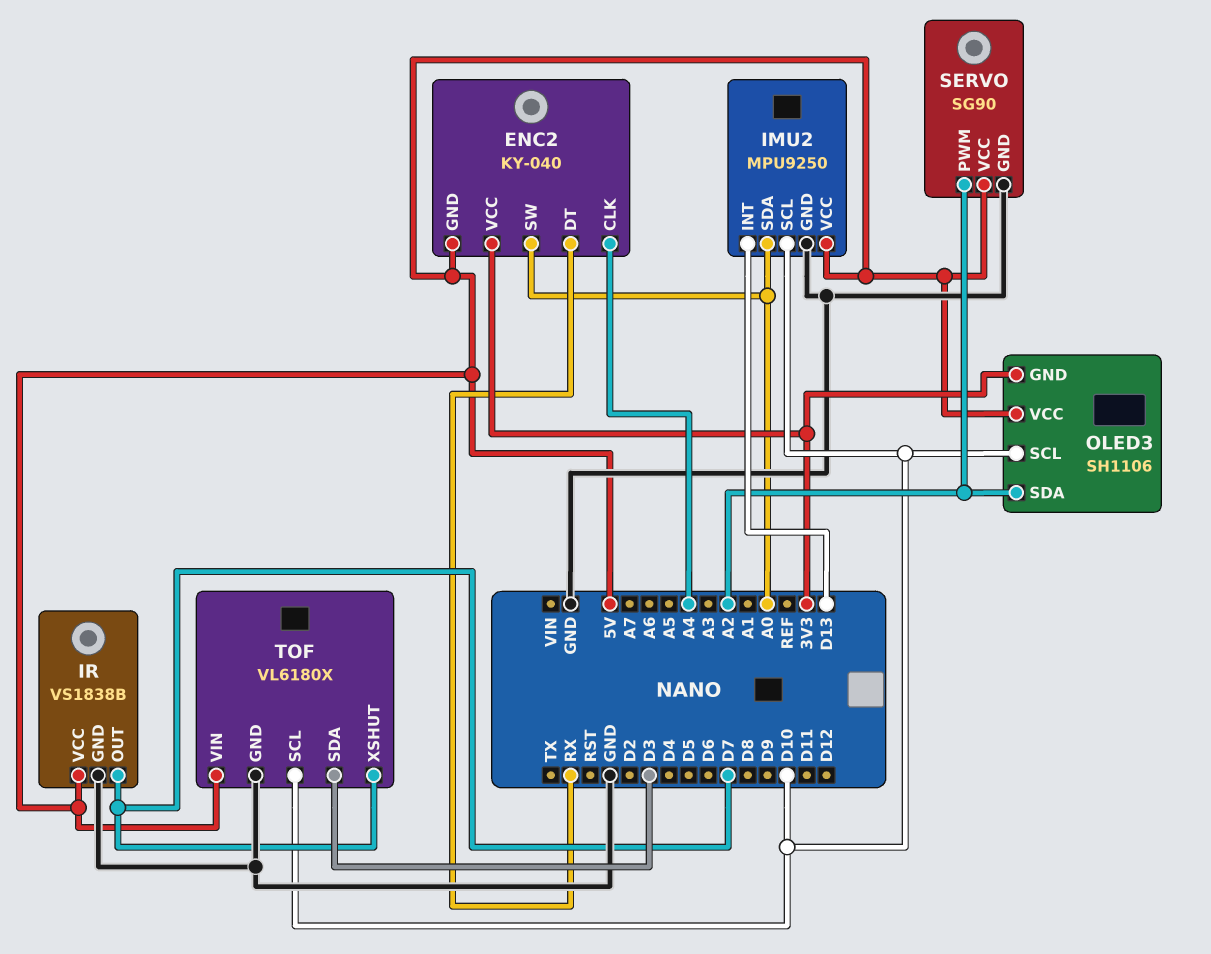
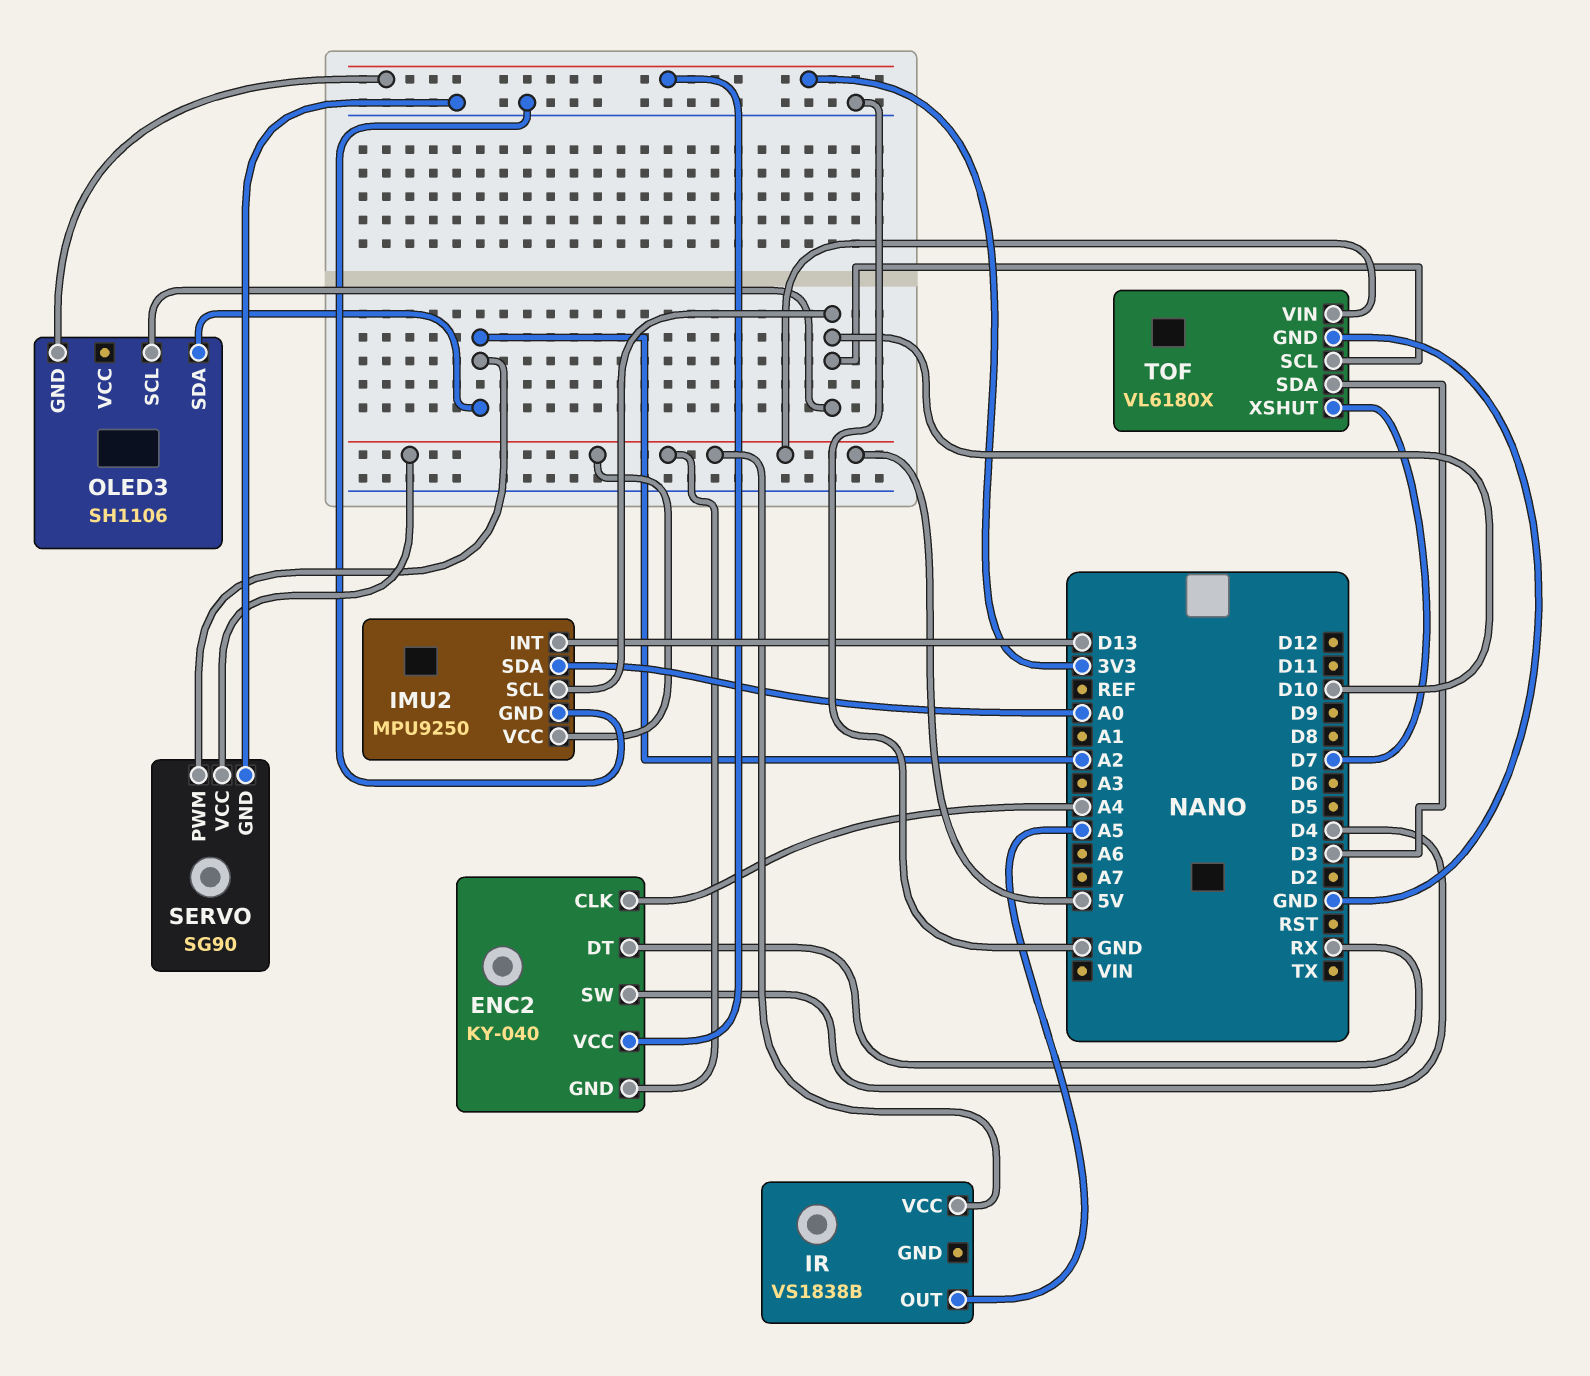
ENC2 pin SW: A0 -> D4
IR pin GND: GND -> none
IR pin OUT: D7 -> A5
OLED3 pin VCC: 5V -> none

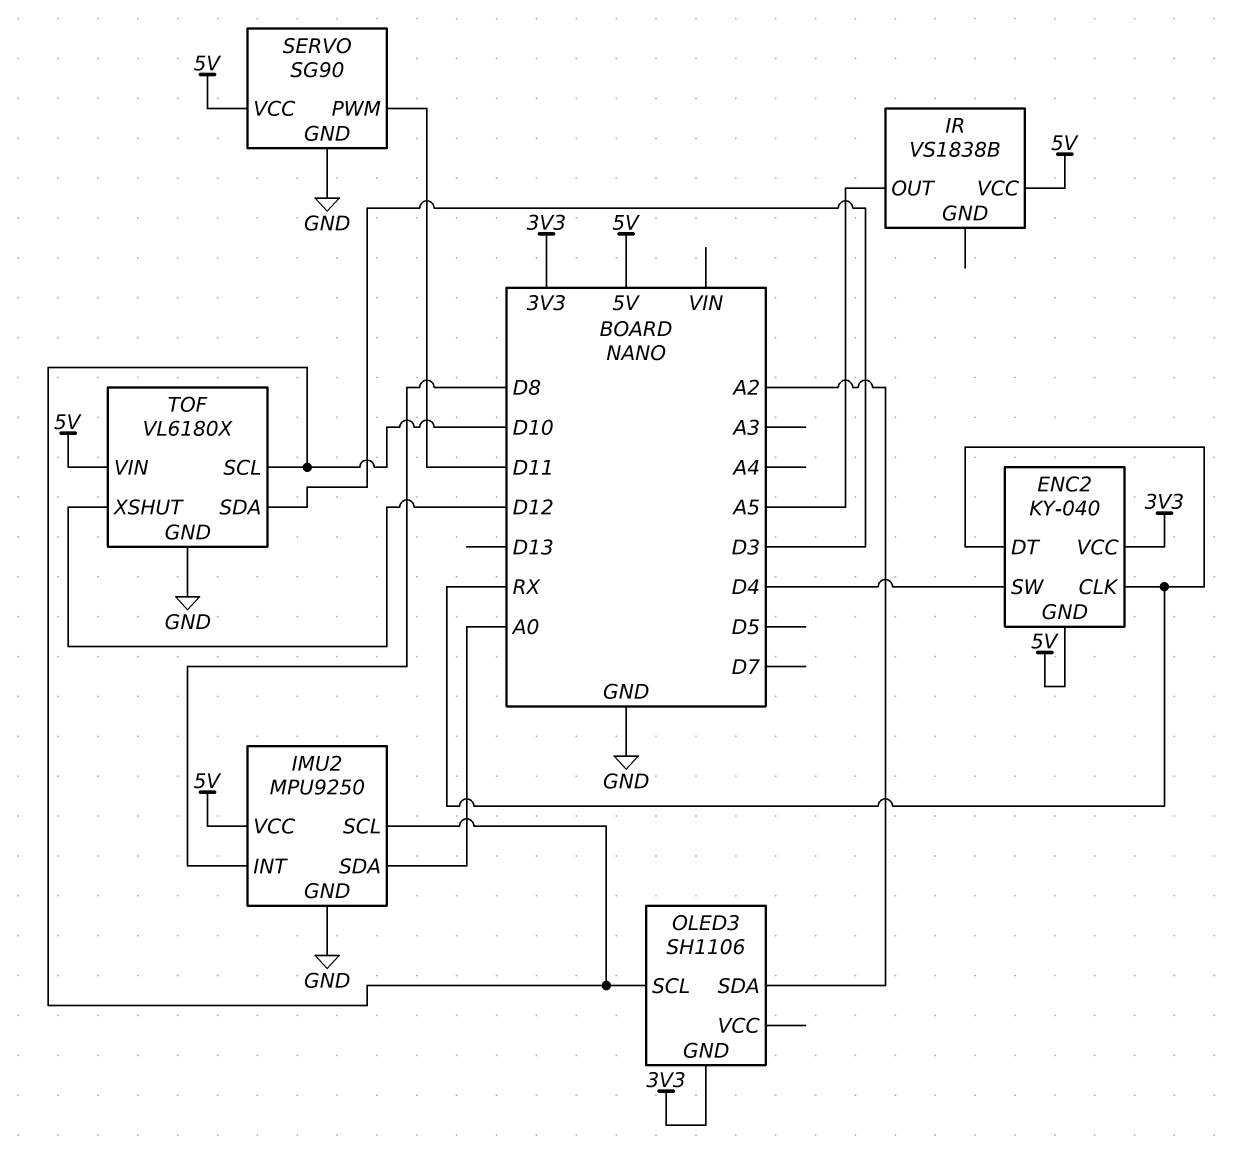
ENC2 pin CLK: A4 -> RX
IMU2 pin INT: D13 -> D8
SERVO pin PWM: A2 -> D11
TOF pin XSHUT: D7 -> D12

